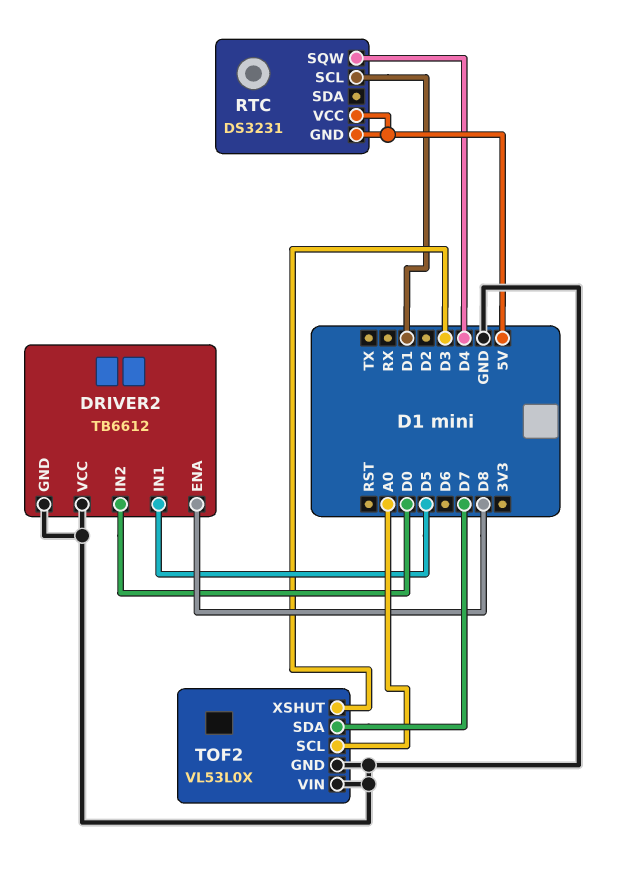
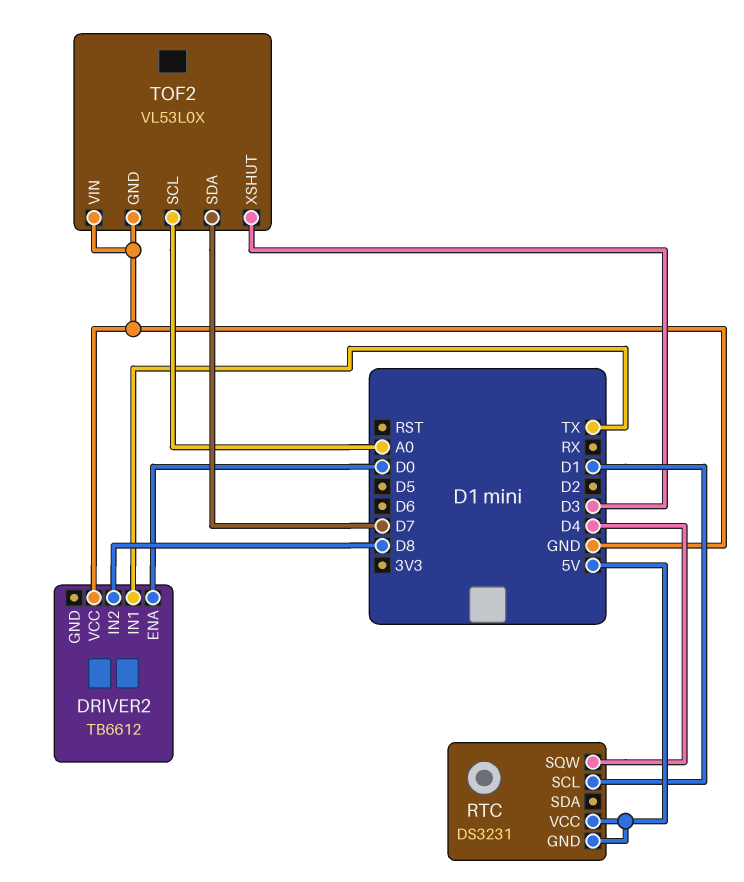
DRIVER2 pin ENA: D8 -> D0
DRIVER2 pin GND: GND -> none
DRIVER2 pin IN1: D5 -> TX
DRIVER2 pin IN2: D0 -> D8

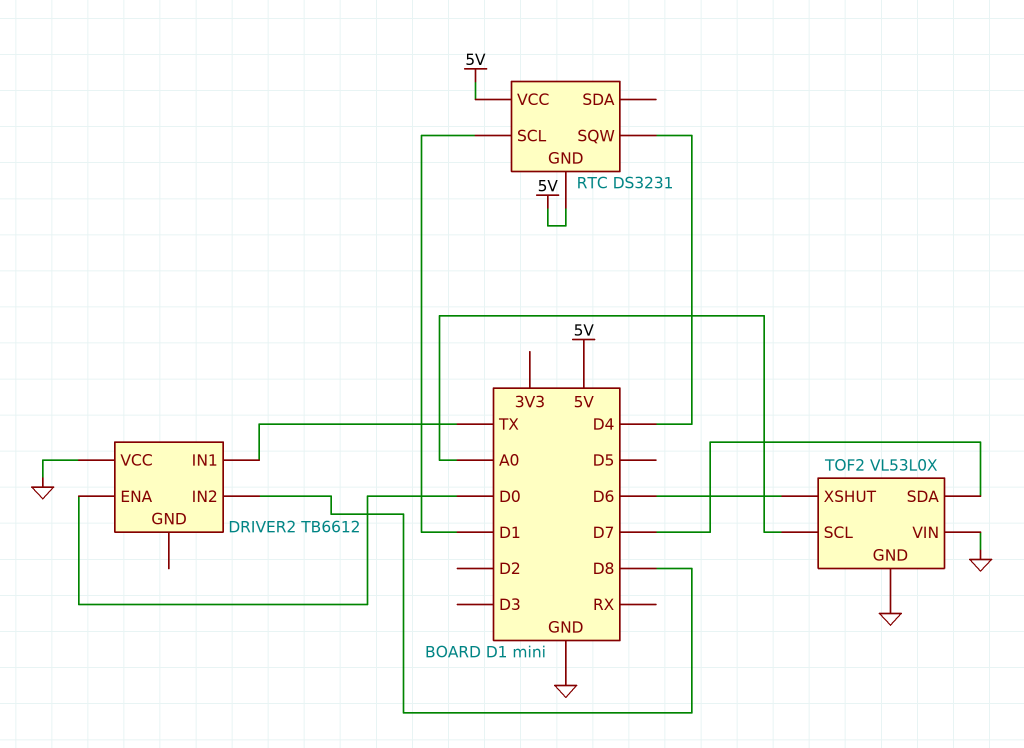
TOF2 pin XSHUT: D3 -> D6

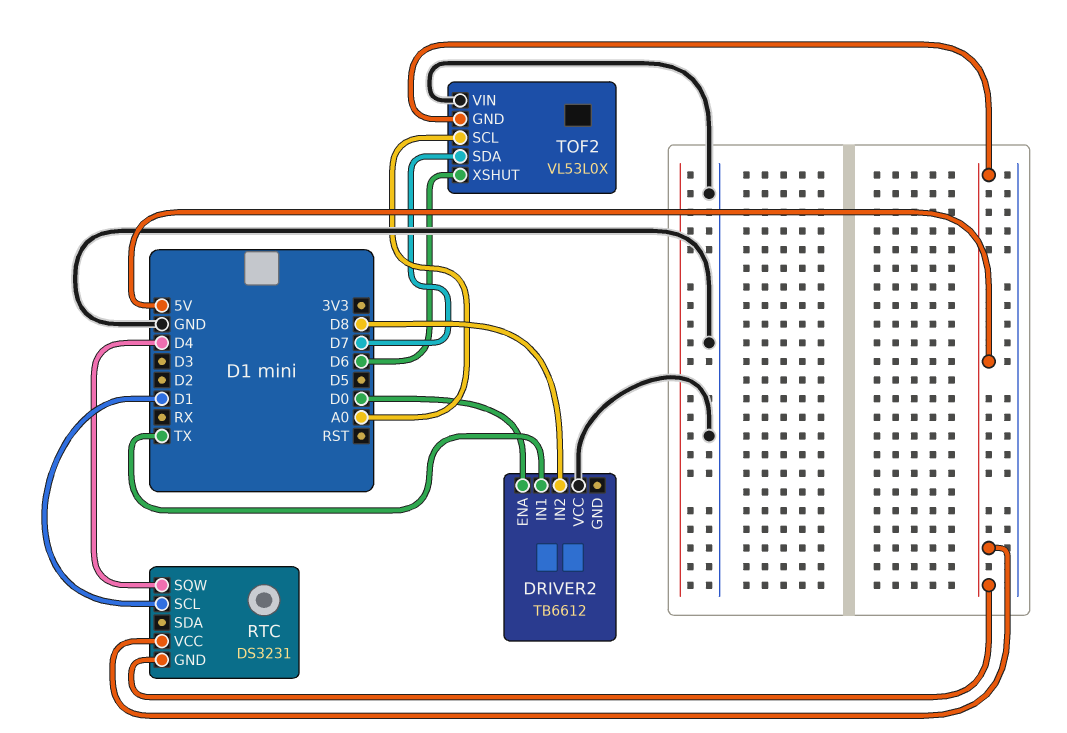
TOF2 pin GND: GND -> 5V

